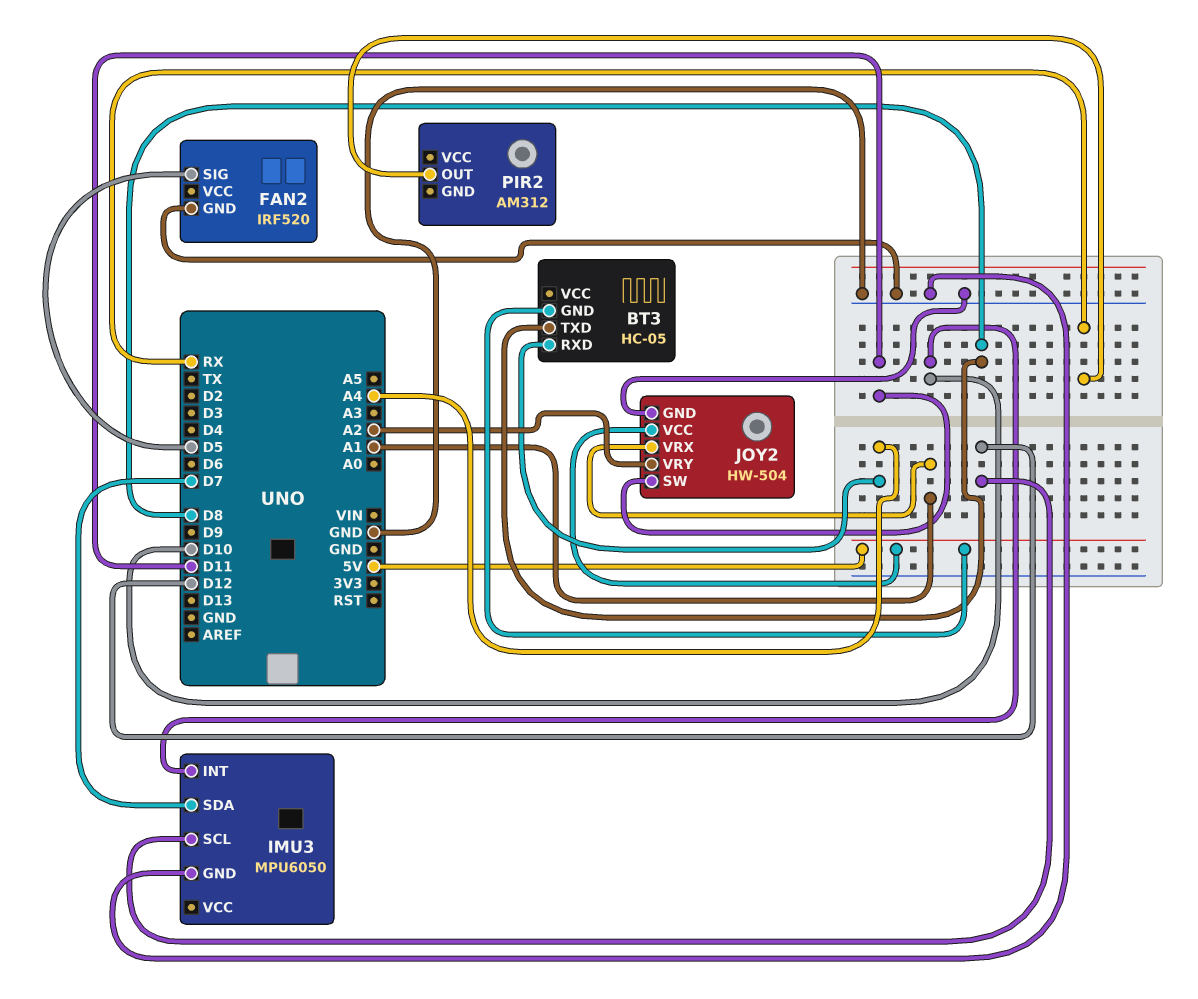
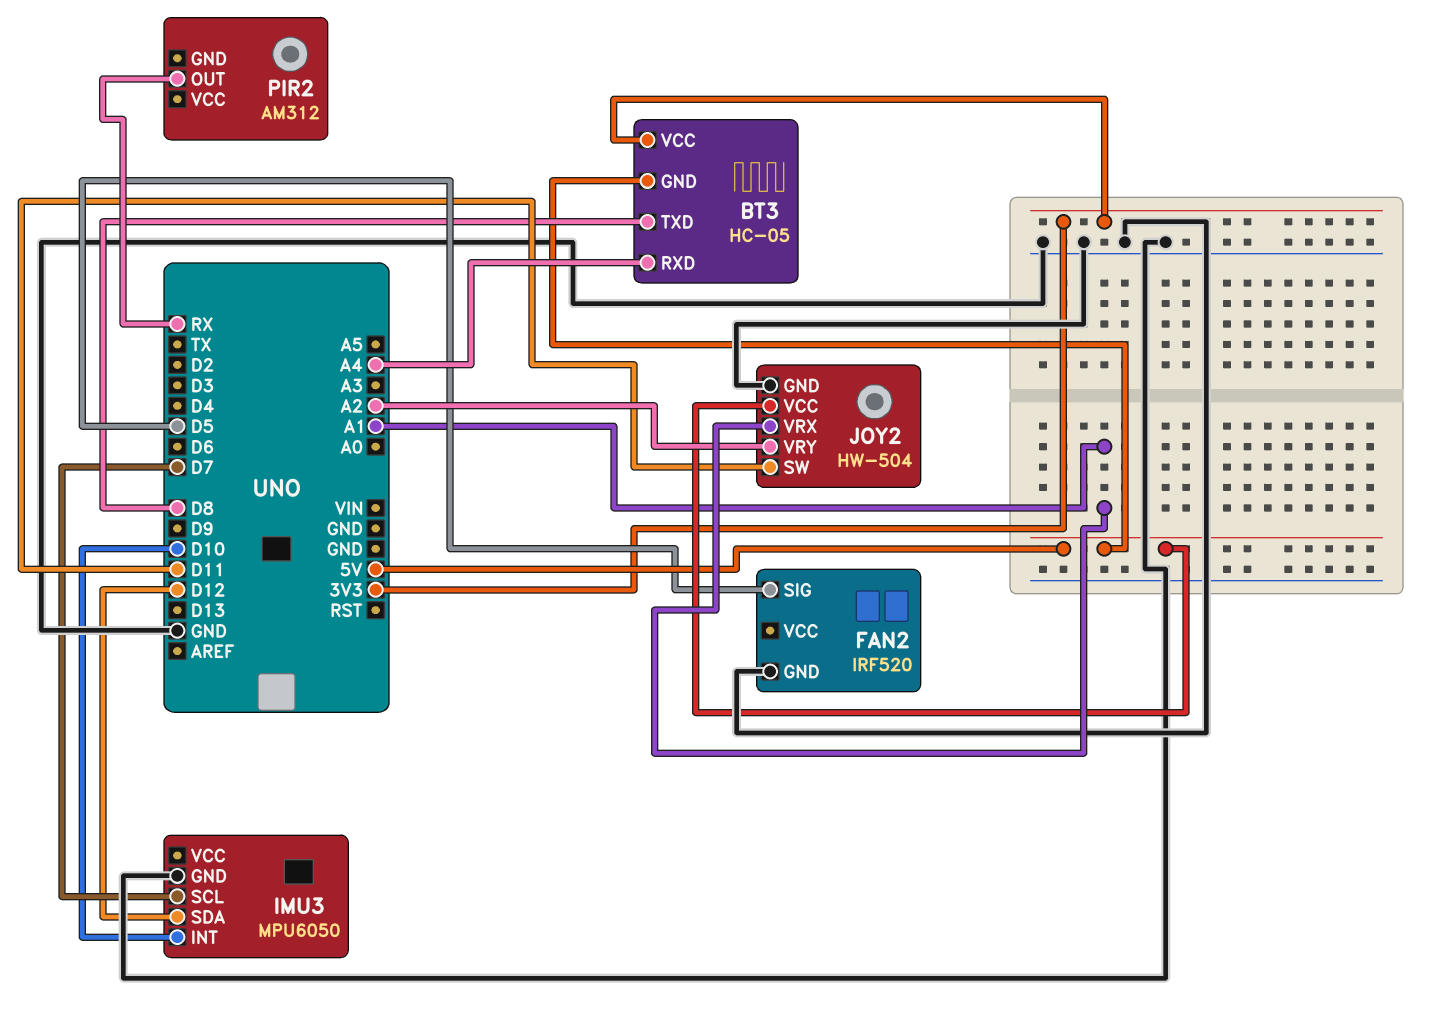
BT3 pin VCC: none -> 3V3
IMU3 pin SCL: D12 -> D7
IMU3 pin SDA: D7 -> D12

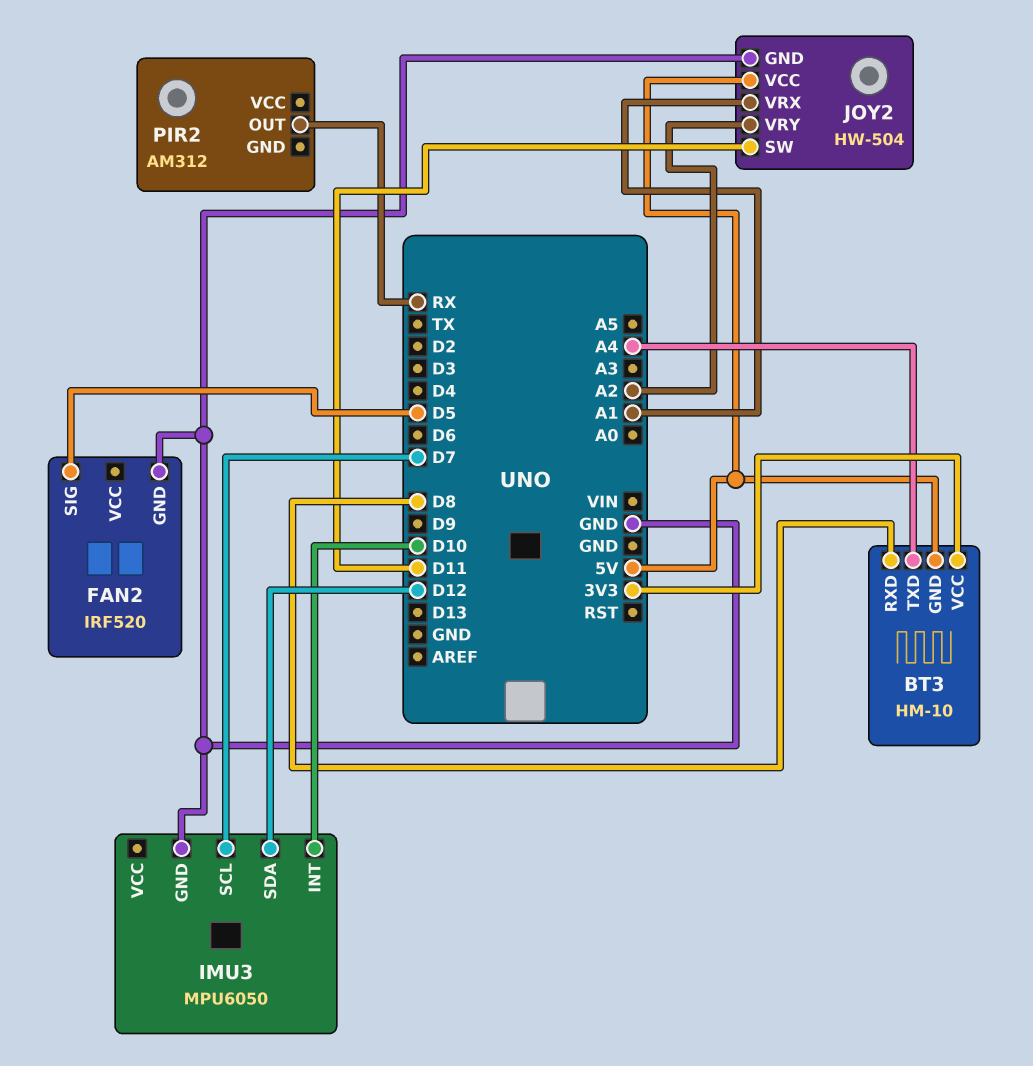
BT3: HC-05 -> HM-10
BT3 pin RXD: A4 -> D8
BT3 pin TXD: D8 -> A4

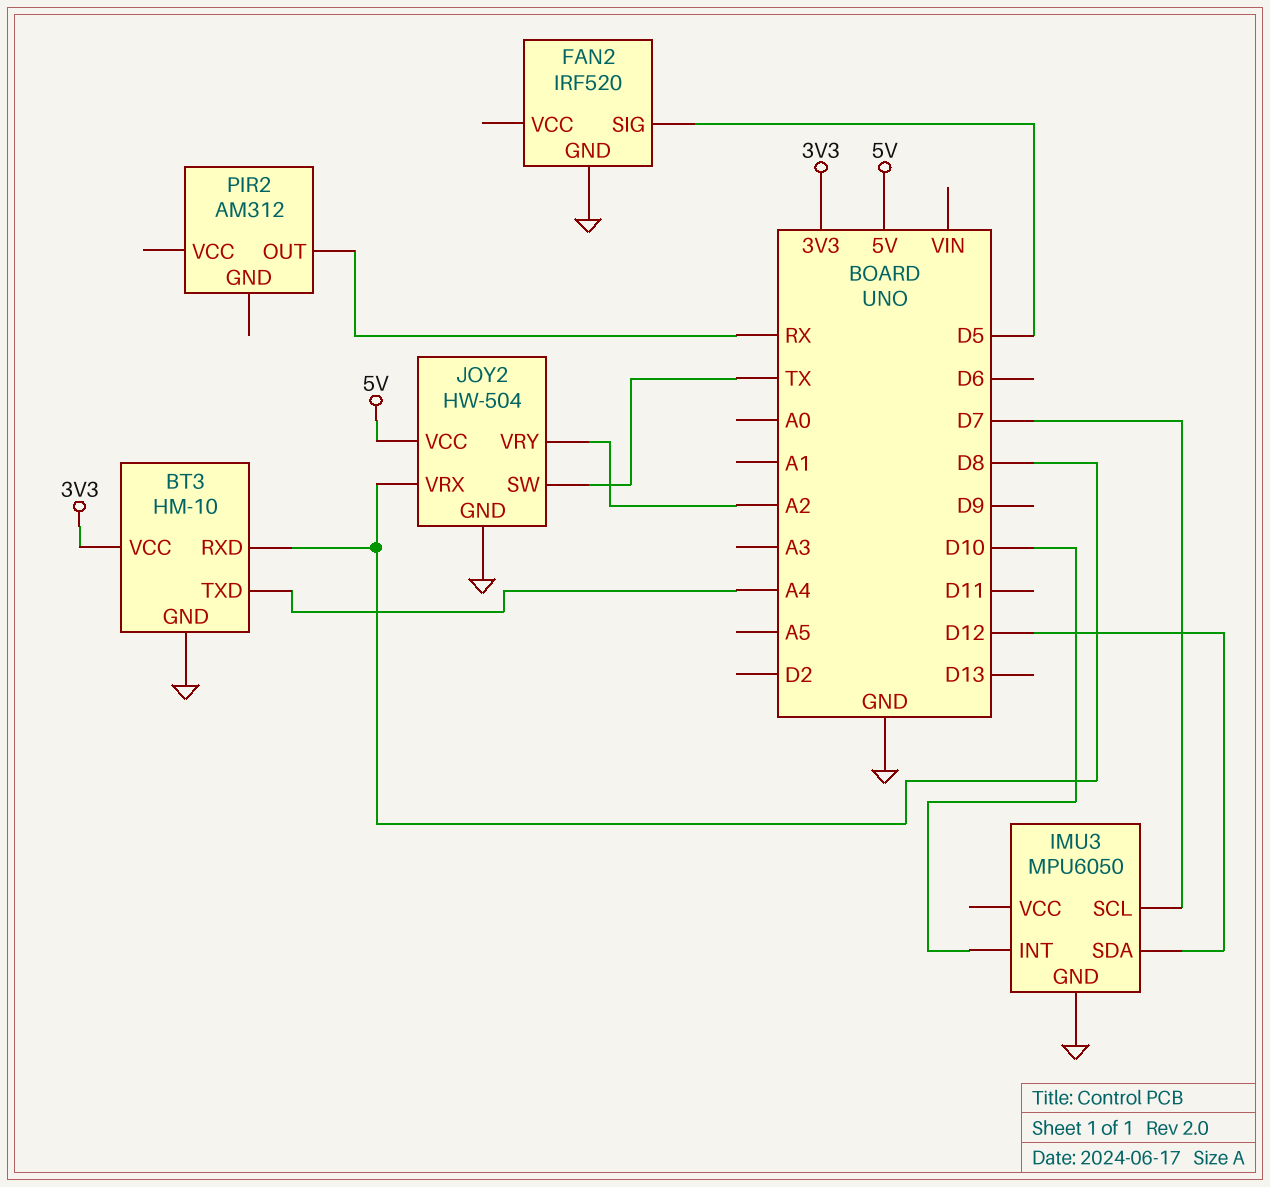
BT3 pin GND: 5V -> GND
JOY2 pin SW: D11 -> TX
JOY2 pin VRX: A1 -> D8

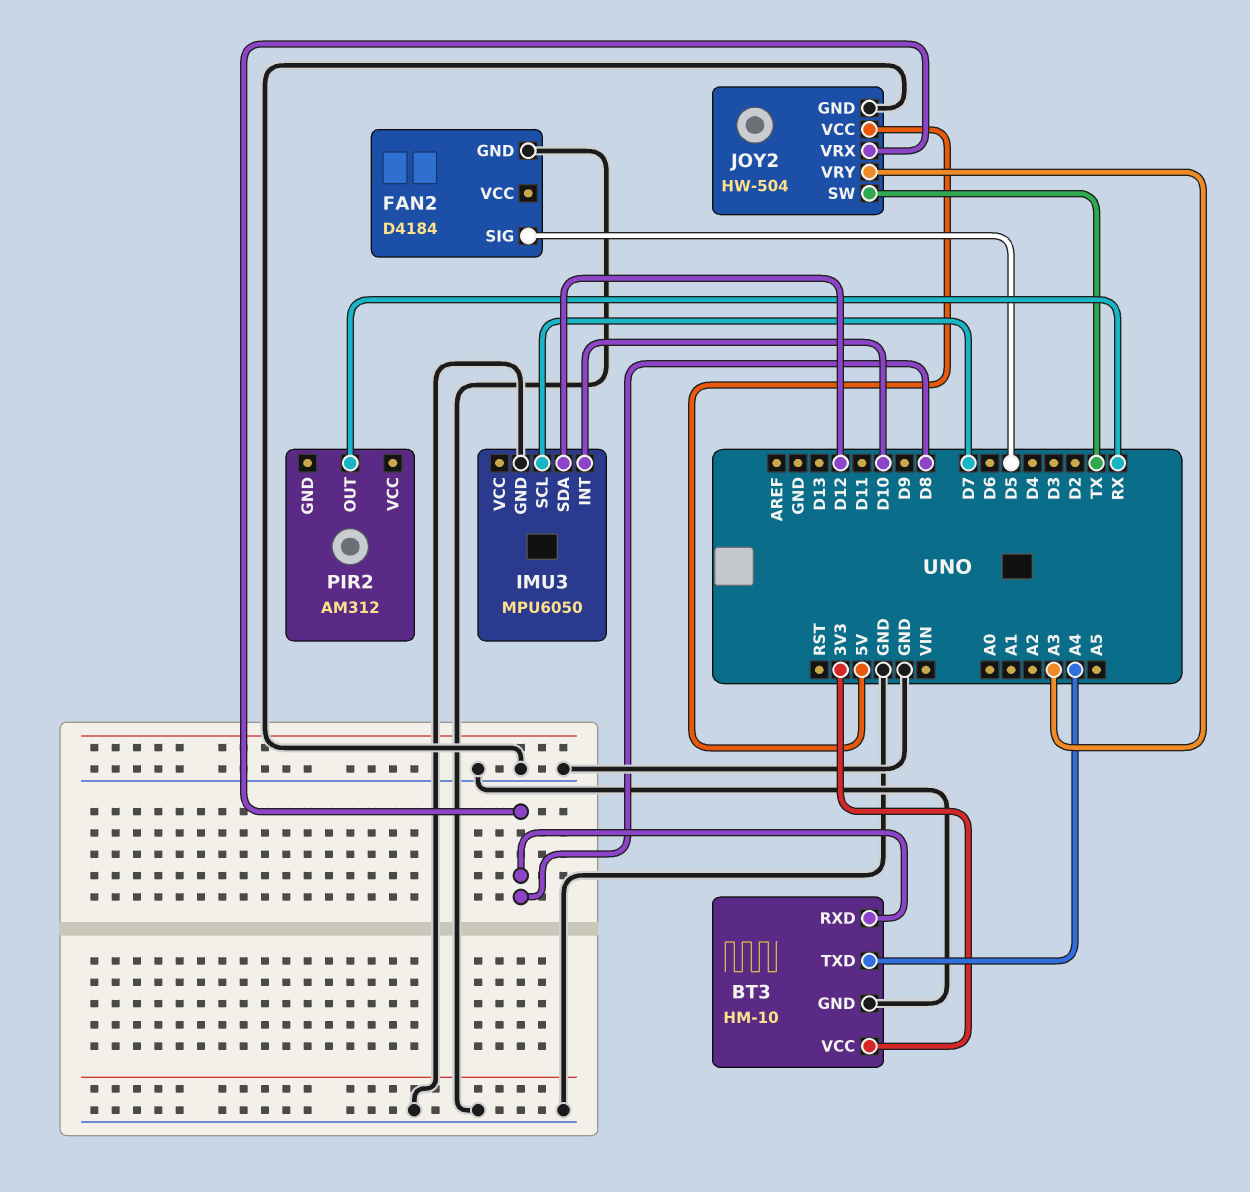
FAN2: IRF520 -> D4184
JOY2 pin VRY: A2 -> A3

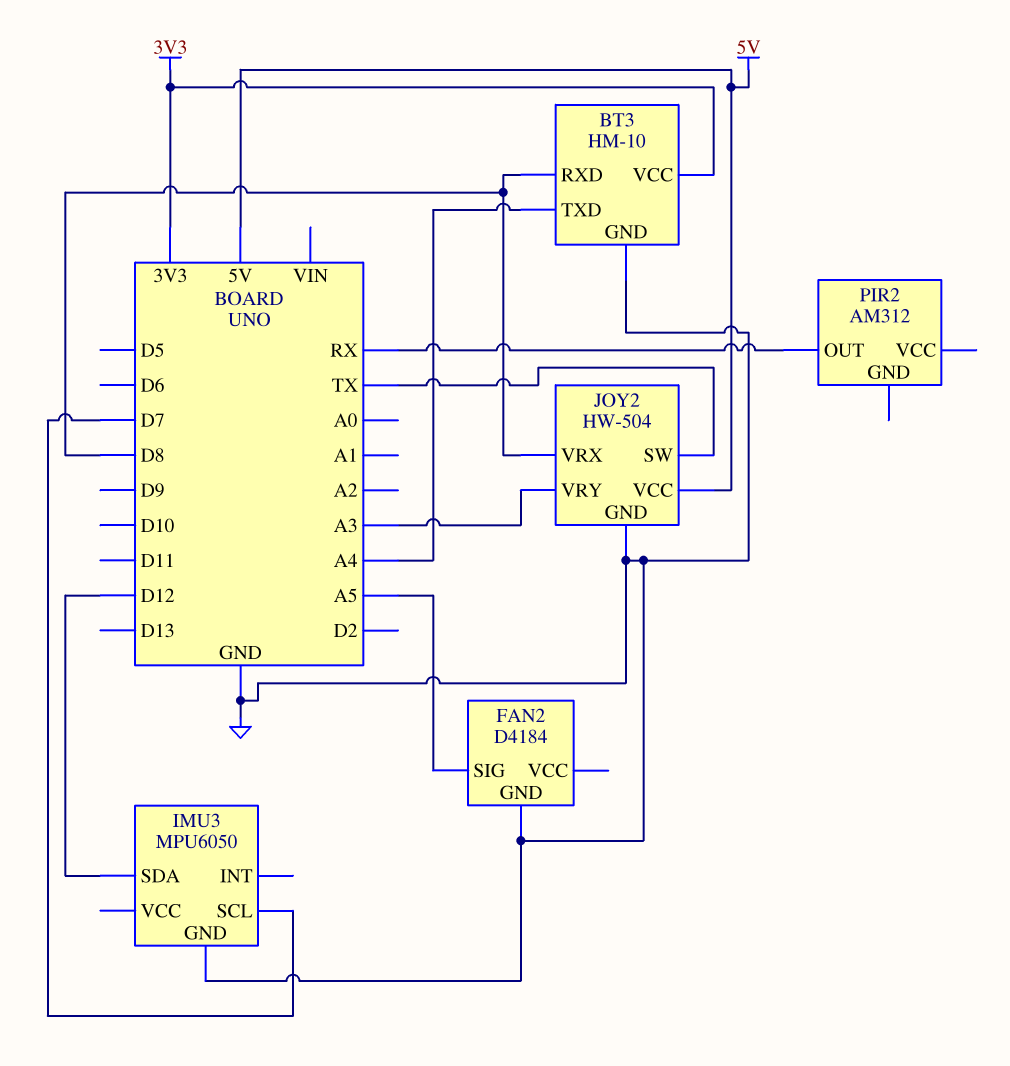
FAN2 pin SIG: D5 -> A5
IMU3 pin INT: D10 -> none

